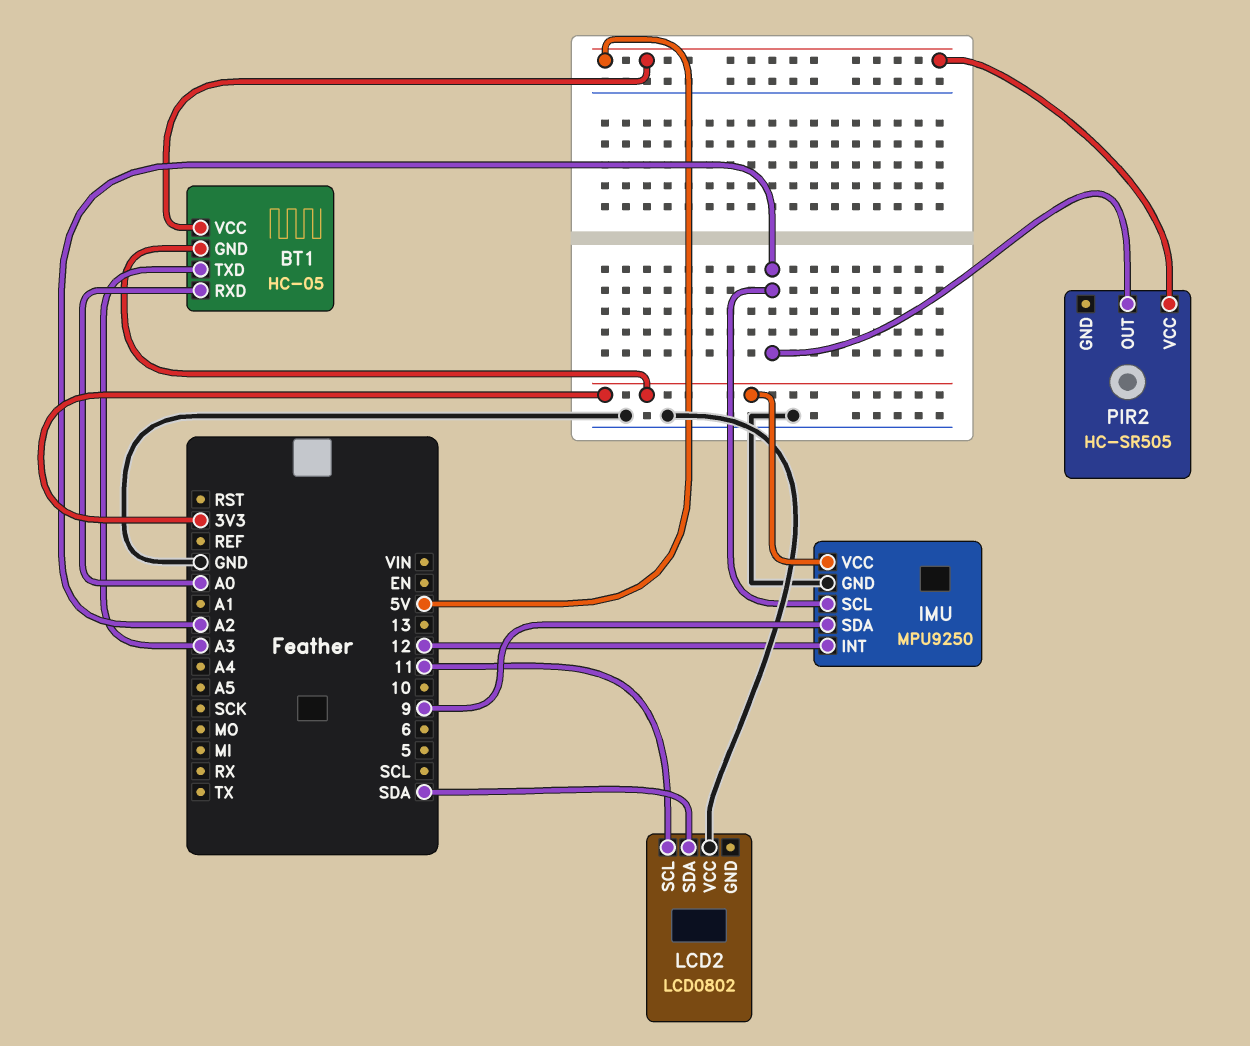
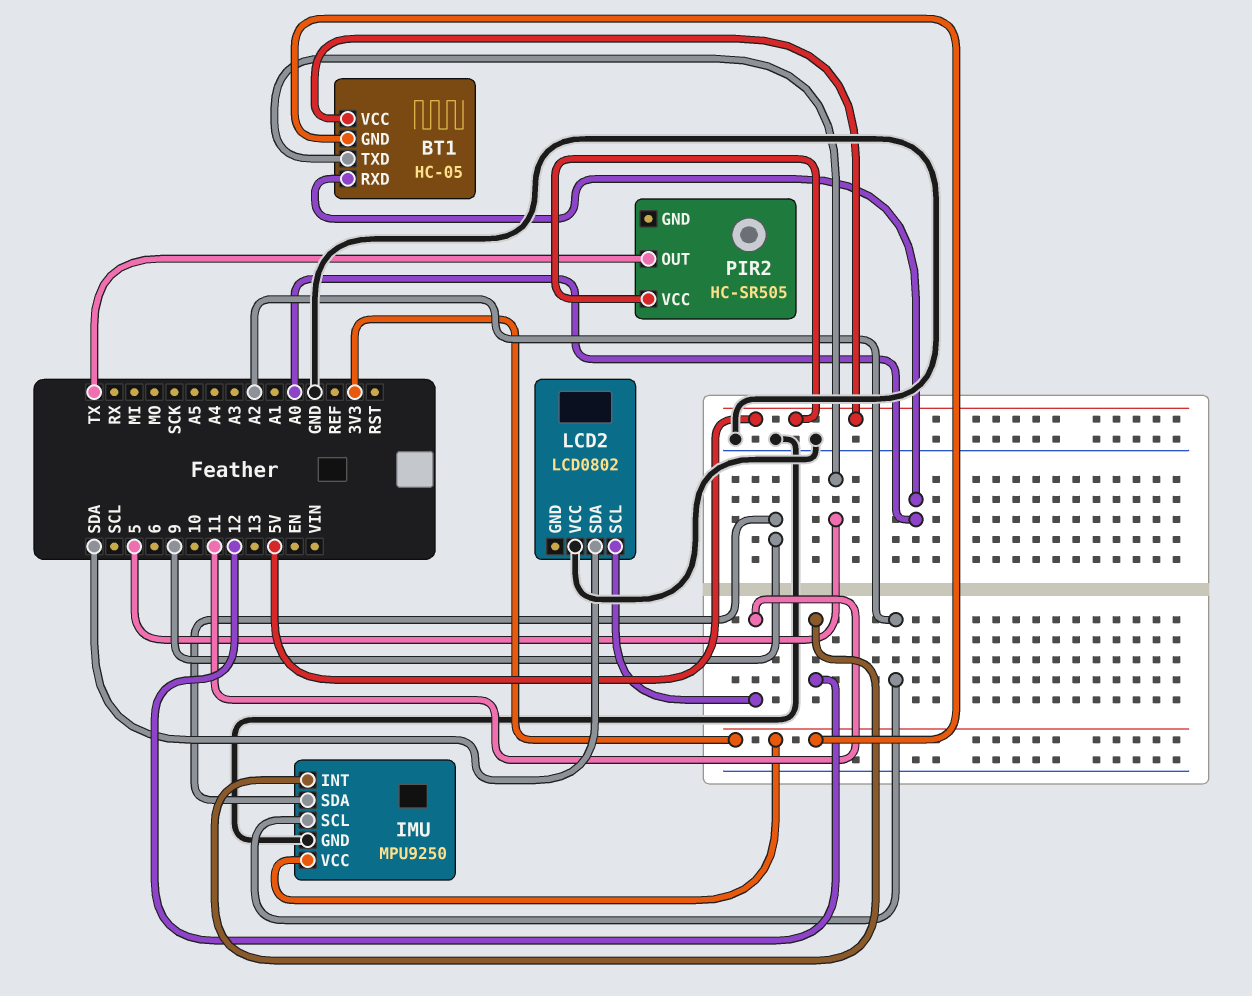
BT1 pin TXD: A3 -> 5
PIR2 pin OUT: A2 -> TX

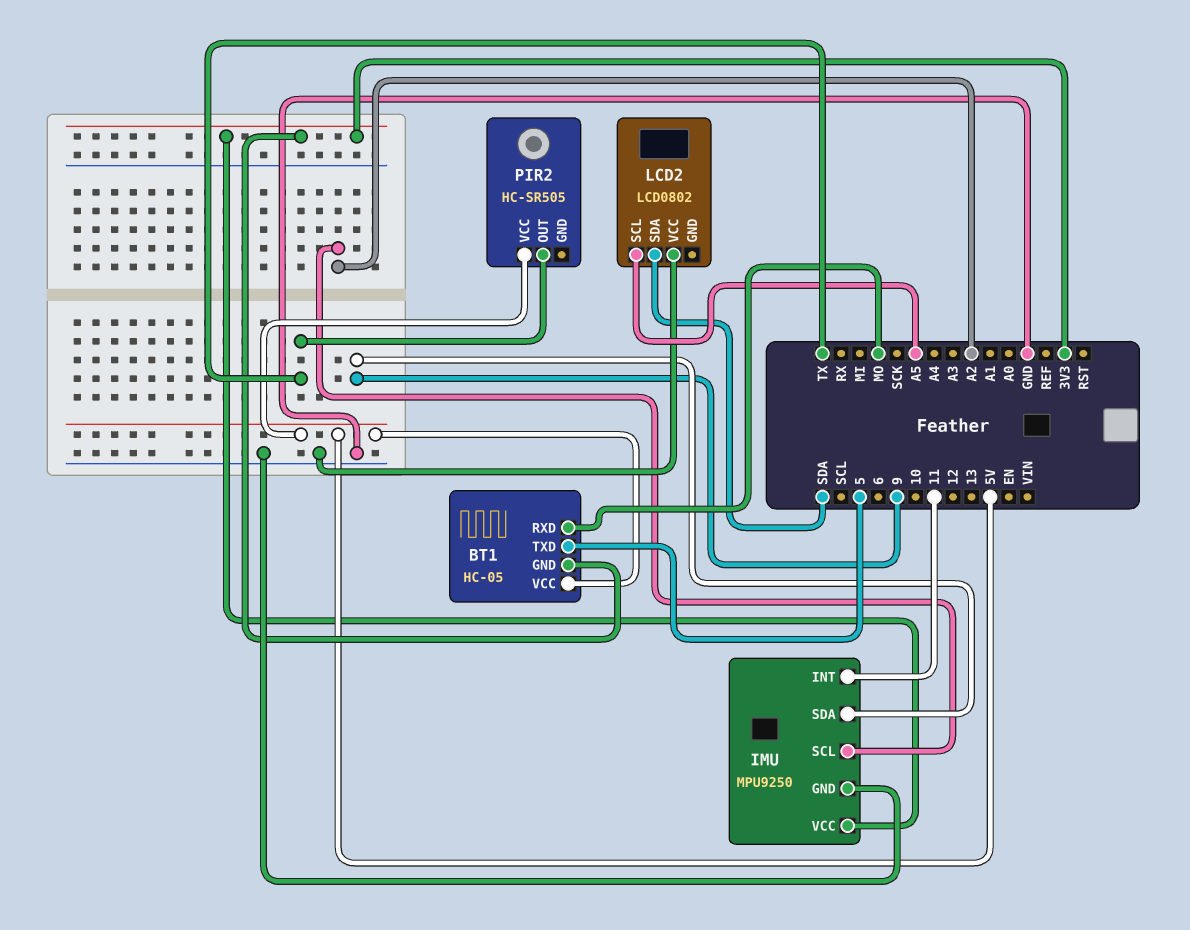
BT1 pin RXD: A0 -> MO
IMU pin INT: 12 -> 11
LCD2 pin SCL: 11 -> A5

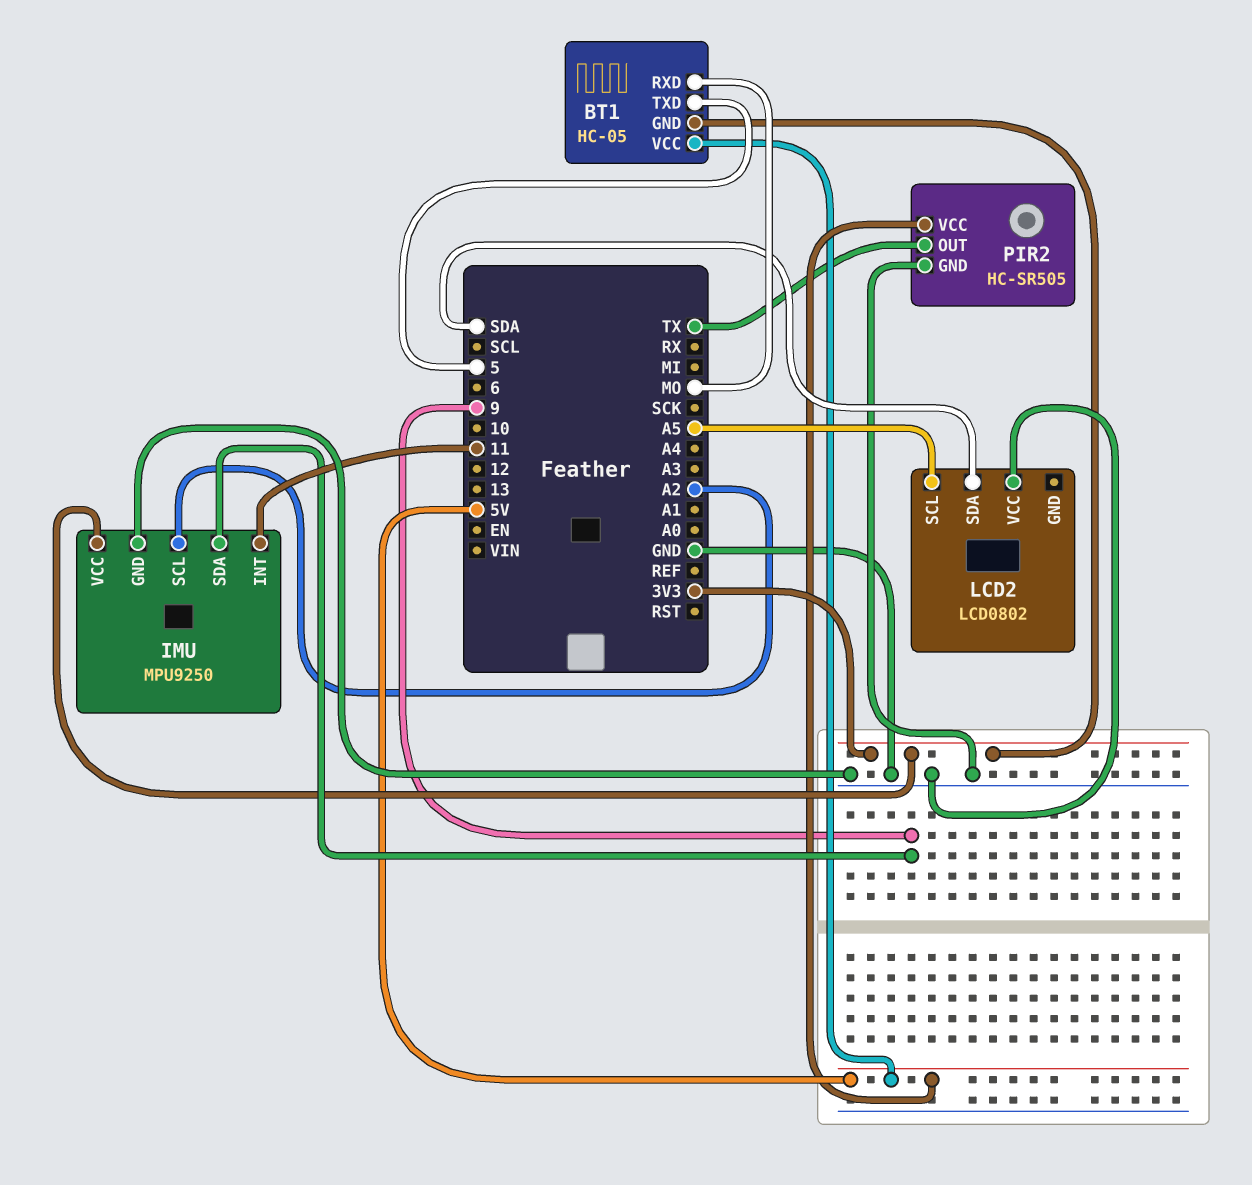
PIR2 pin GND: none -> GND

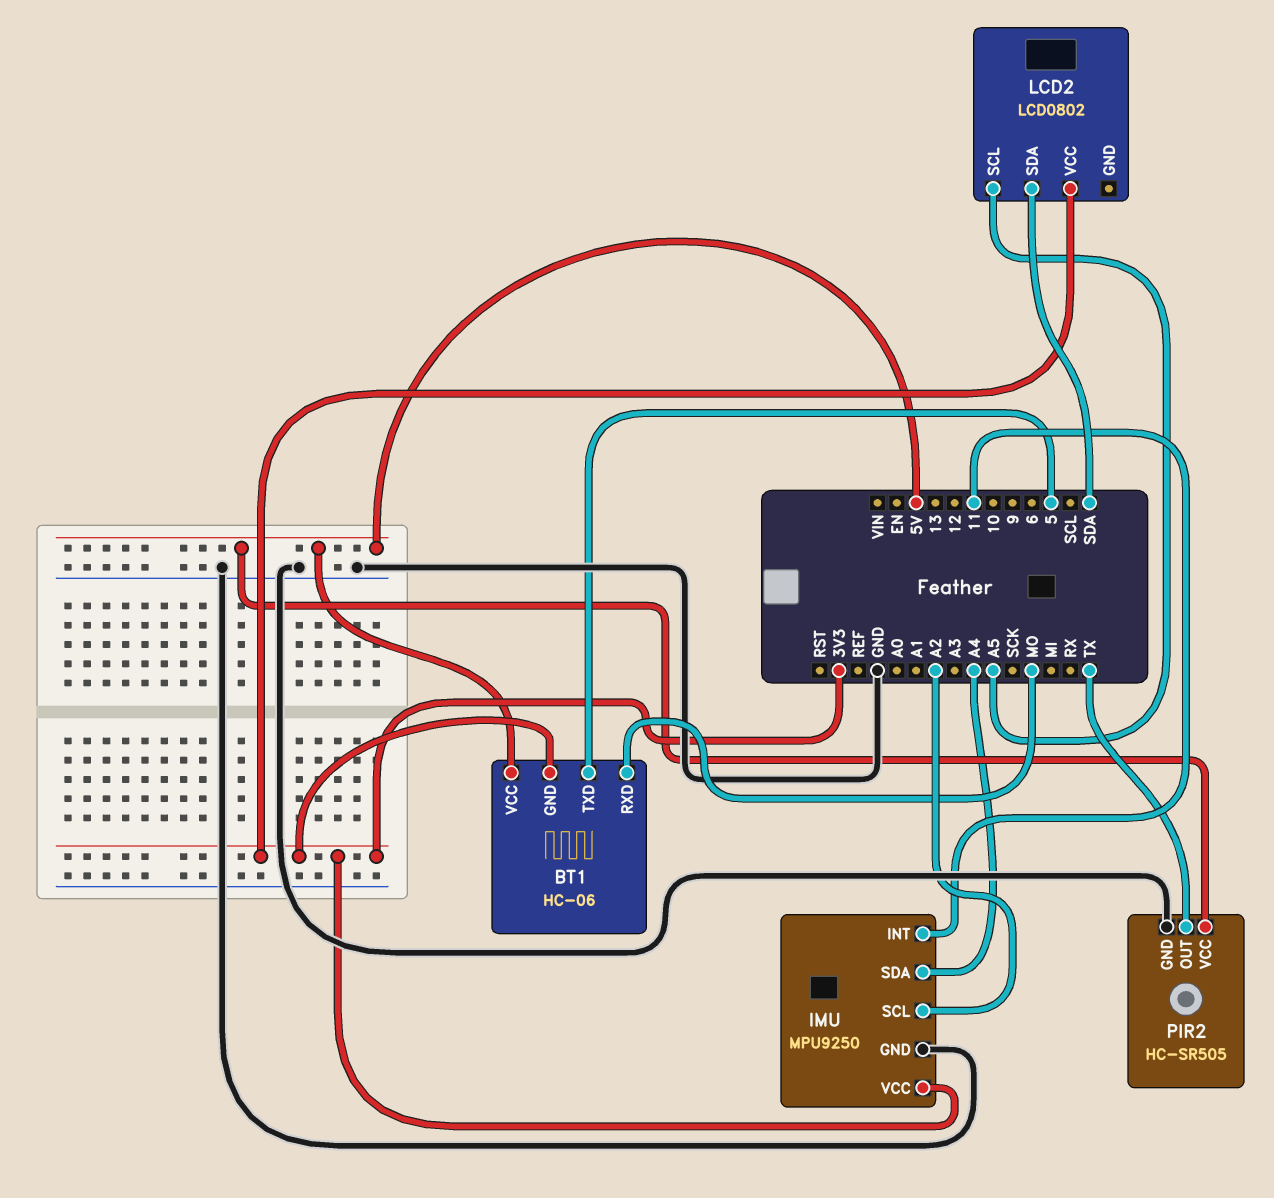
BT1: HC-05 -> HC-06
IMU pin SDA: 9 -> A4
LCD2 pin VCC: GND -> 3V3

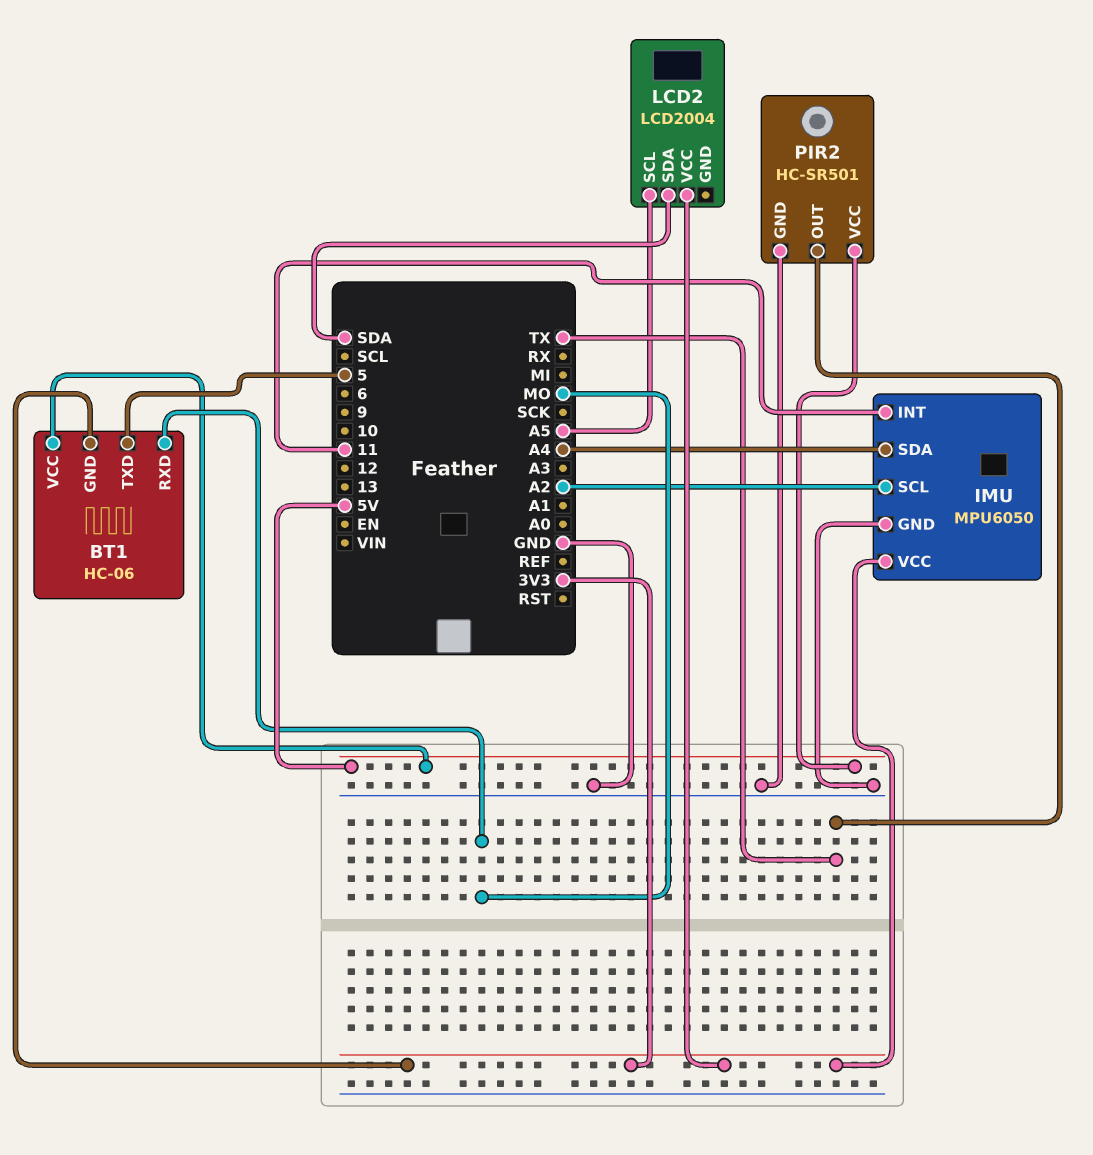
IMU: MPU9250 -> MPU6050
LCD2: LCD0802 -> LCD2004
PIR2: HC-SR505 -> HC-SR501

